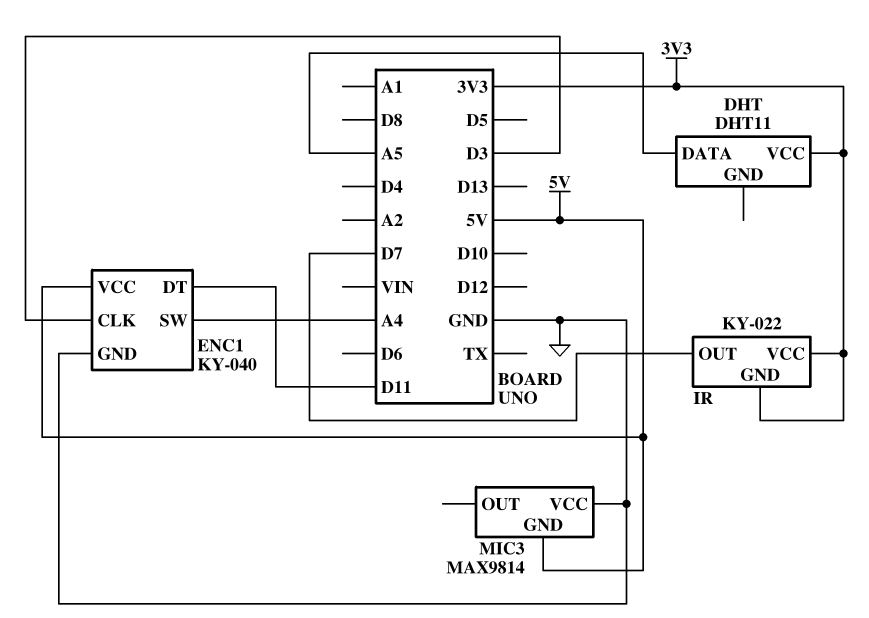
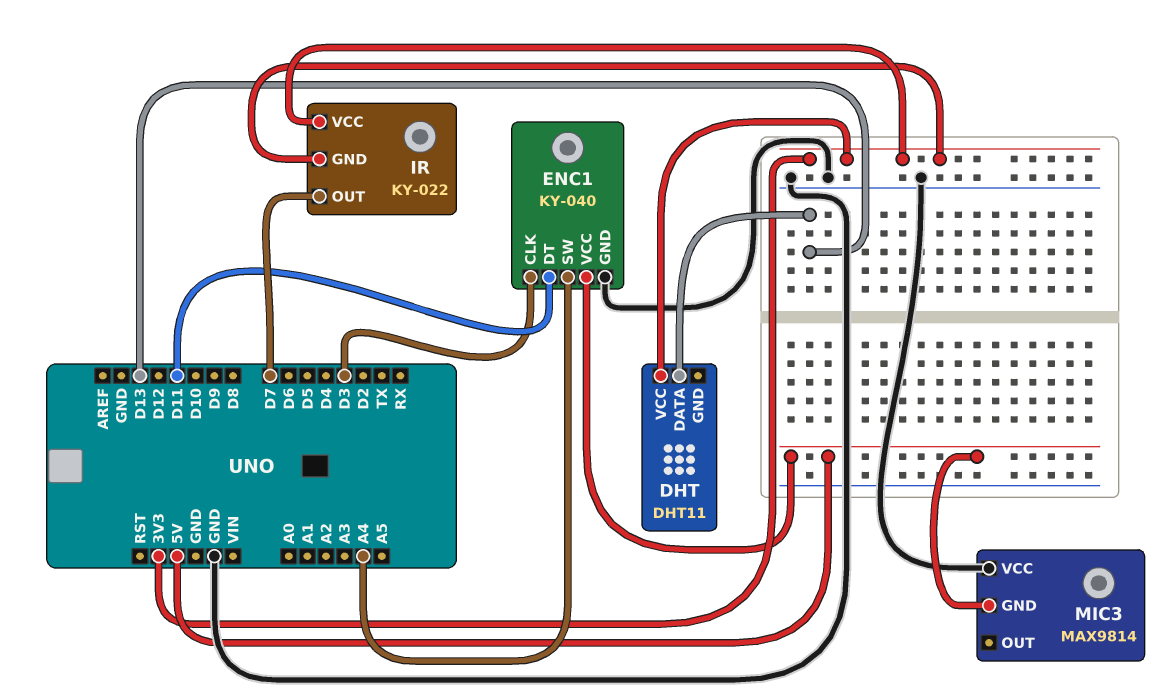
DHT pin DATA: A5 -> D13

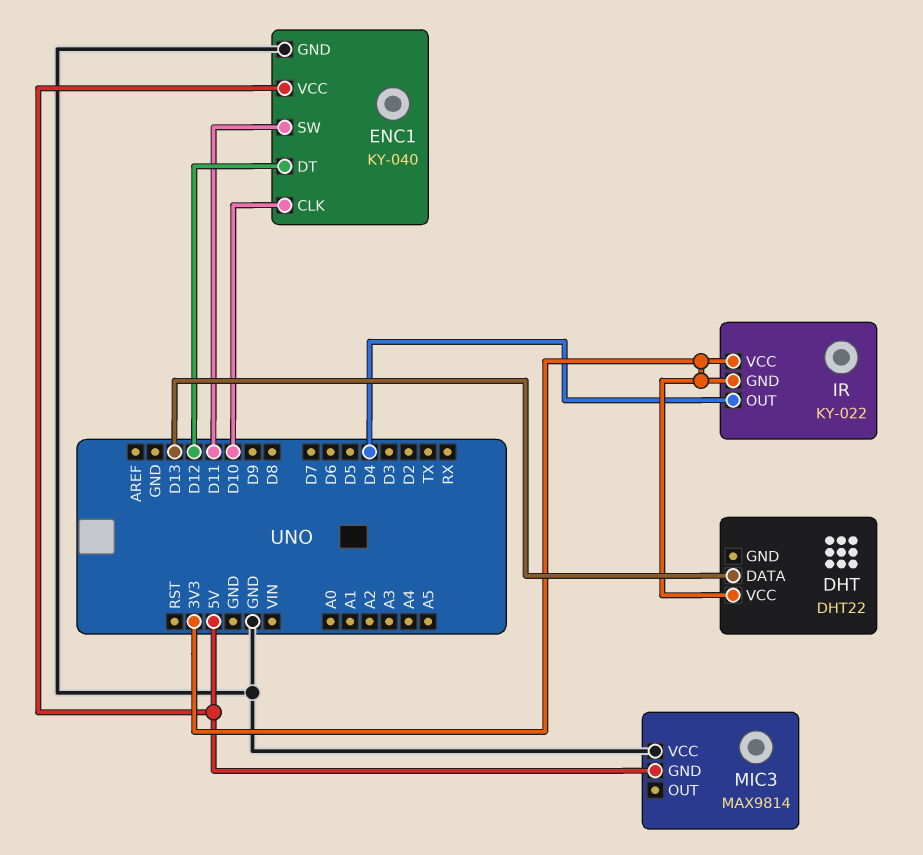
DHT: DHT11 -> DHT22
ENC1 pin CLK: D3 -> D10
ENC1 pin DT: D11 -> D12
ENC1 pin SW: A4 -> D11
IR pin OUT: D7 -> D4

